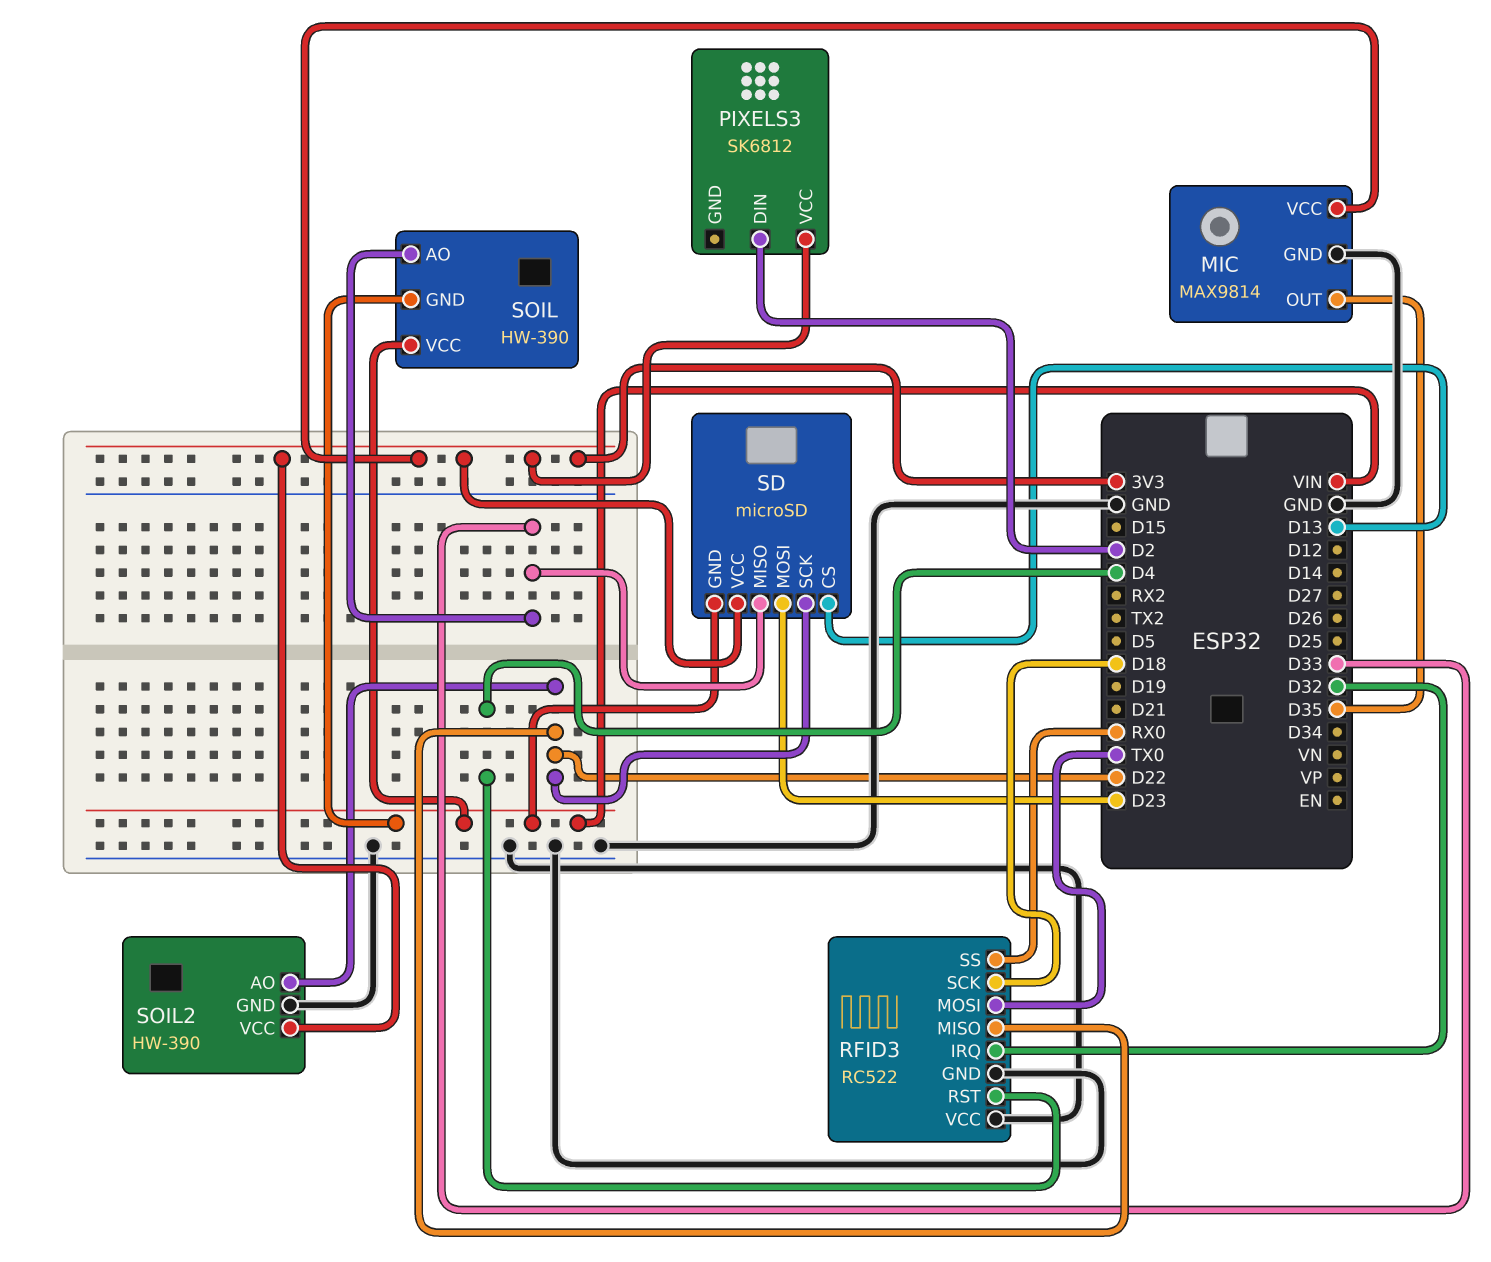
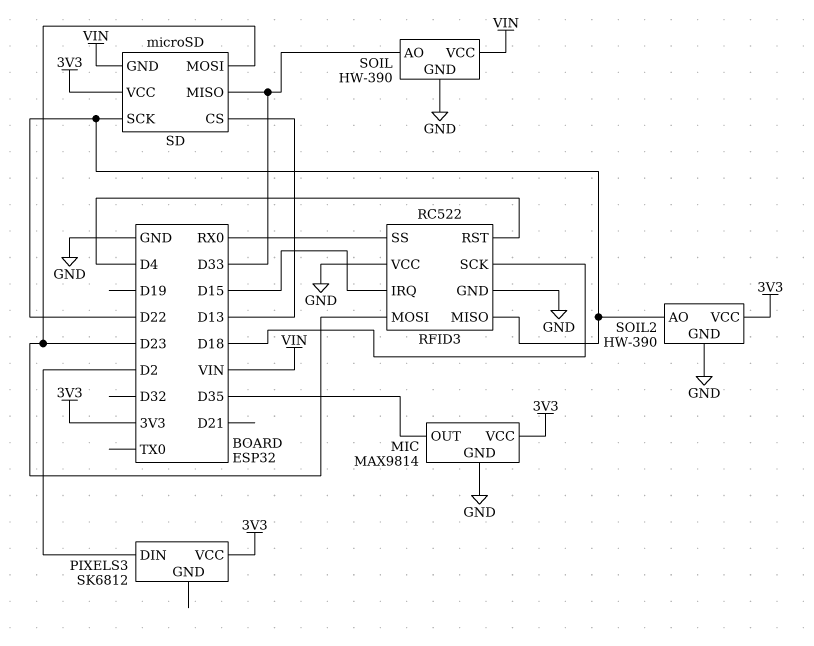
RFID3 pin IRQ: D32 -> D15
RFID3 pin MOSI: TX0 -> D23
SOIL pin GND: VIN -> GND

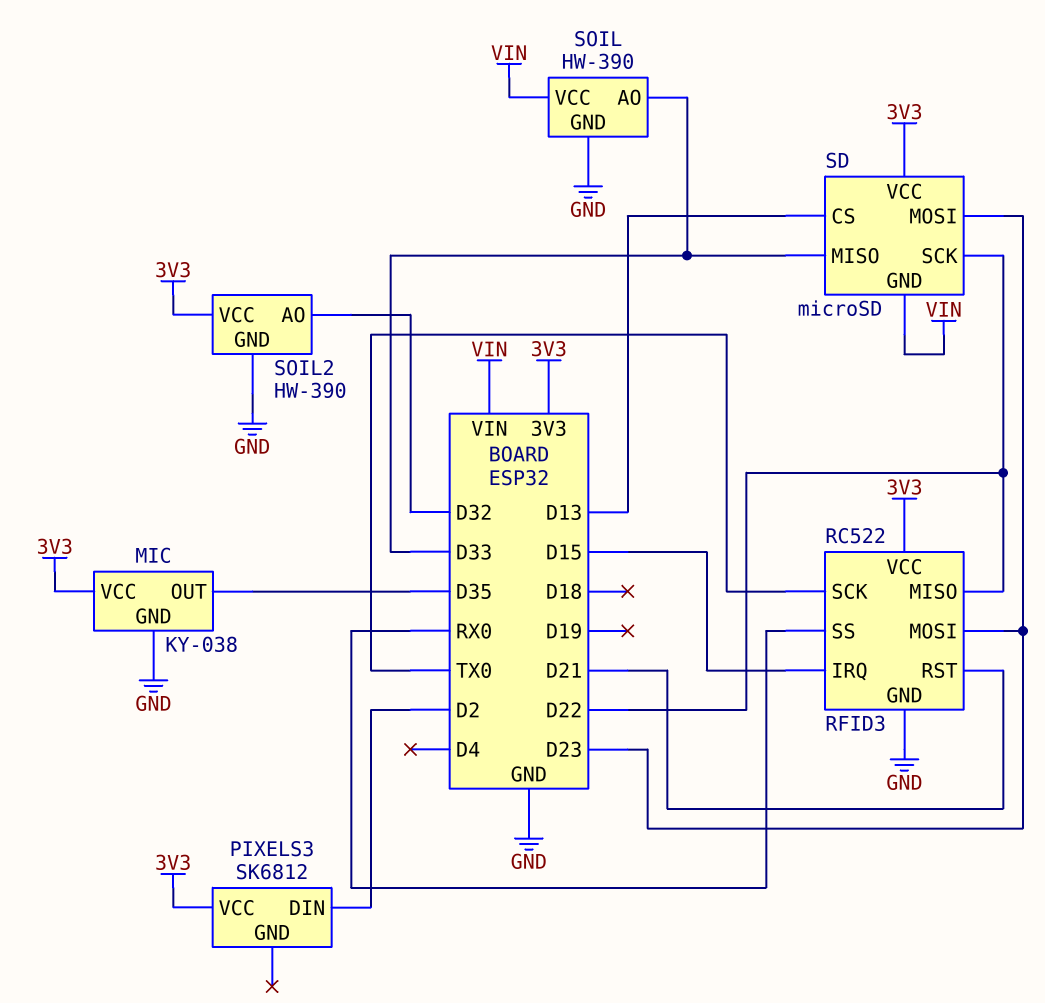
MIC: MAX9814 -> KY-038
RFID3 pin RST: D4 -> D21
RFID3 pin SCK: D18 -> TX0
RFID3 pin VCC: GND -> 3V3
SOIL2 pin AO: D22 -> D32

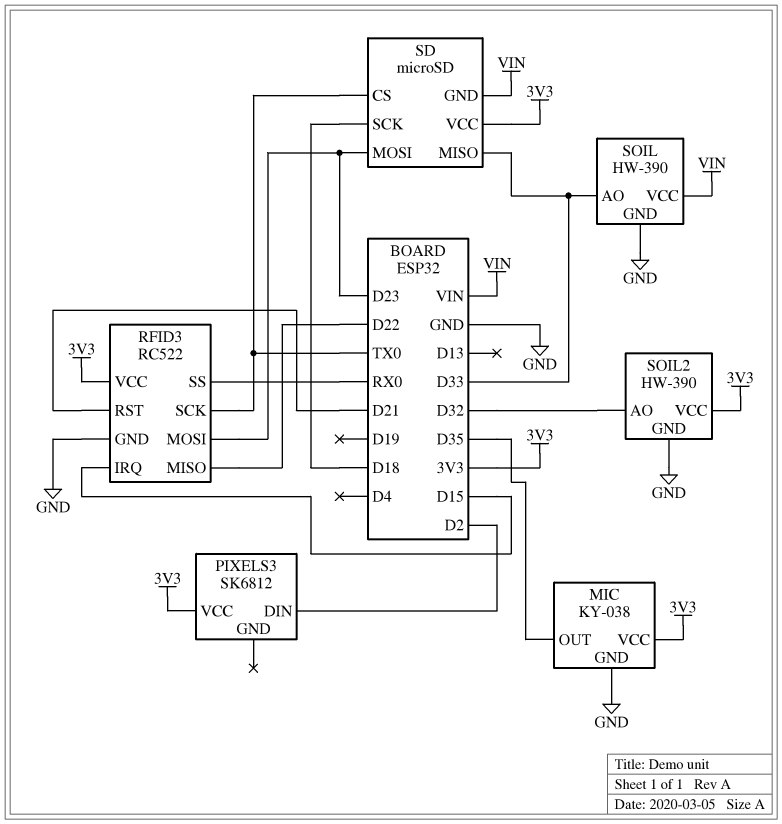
SD pin CS: D13 -> TX0
SD pin SCK: D22 -> D18

